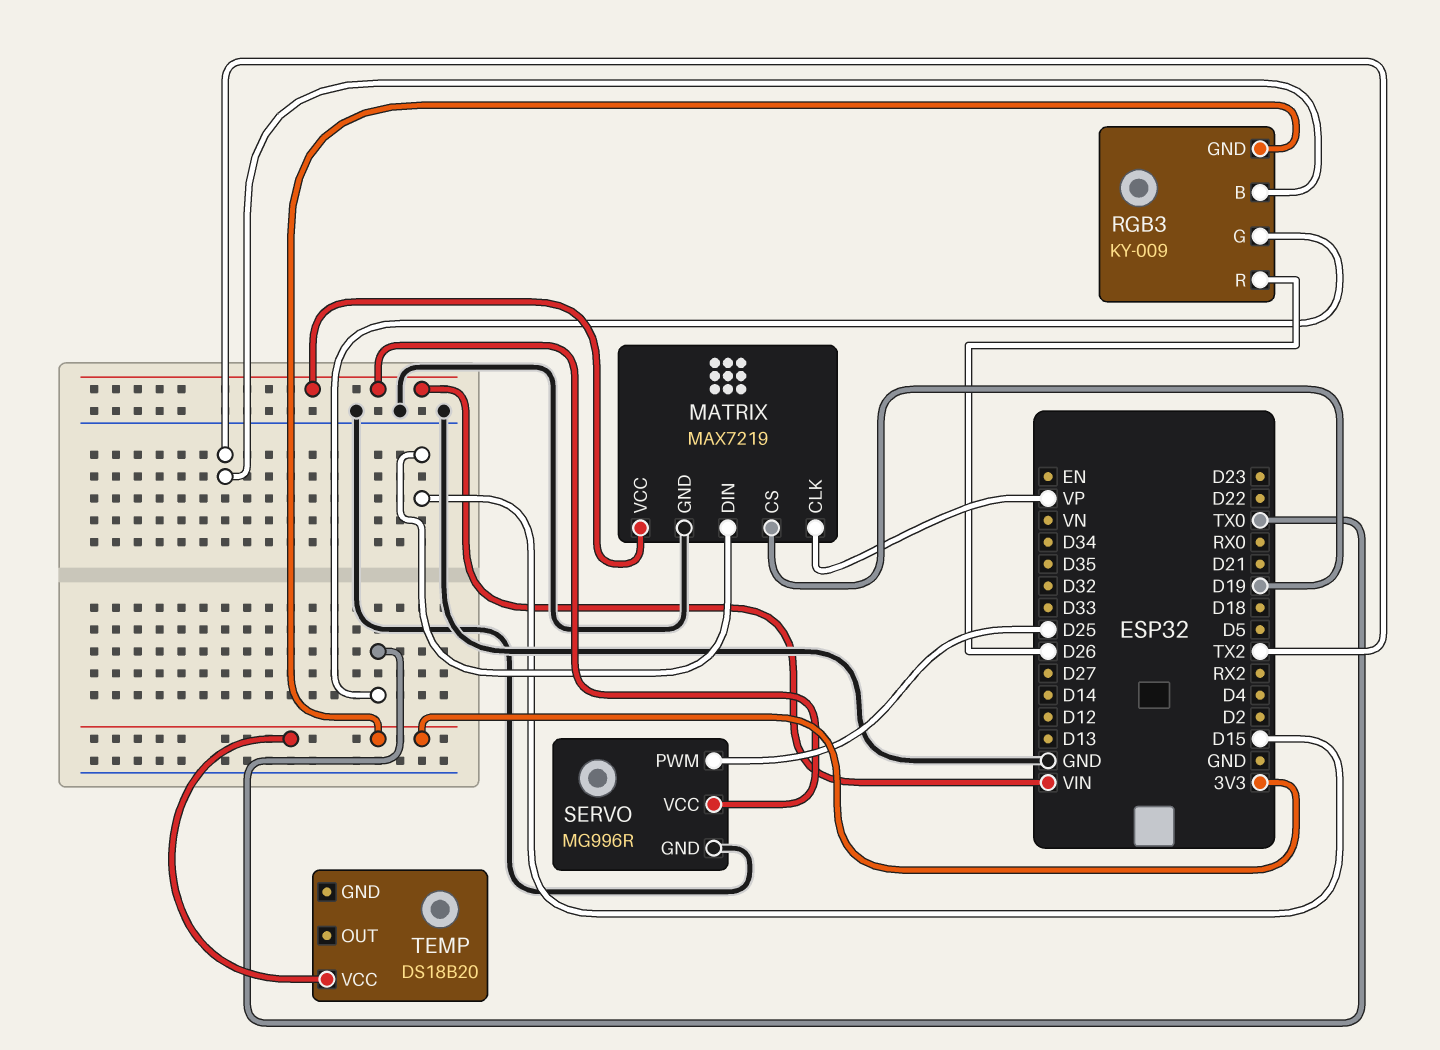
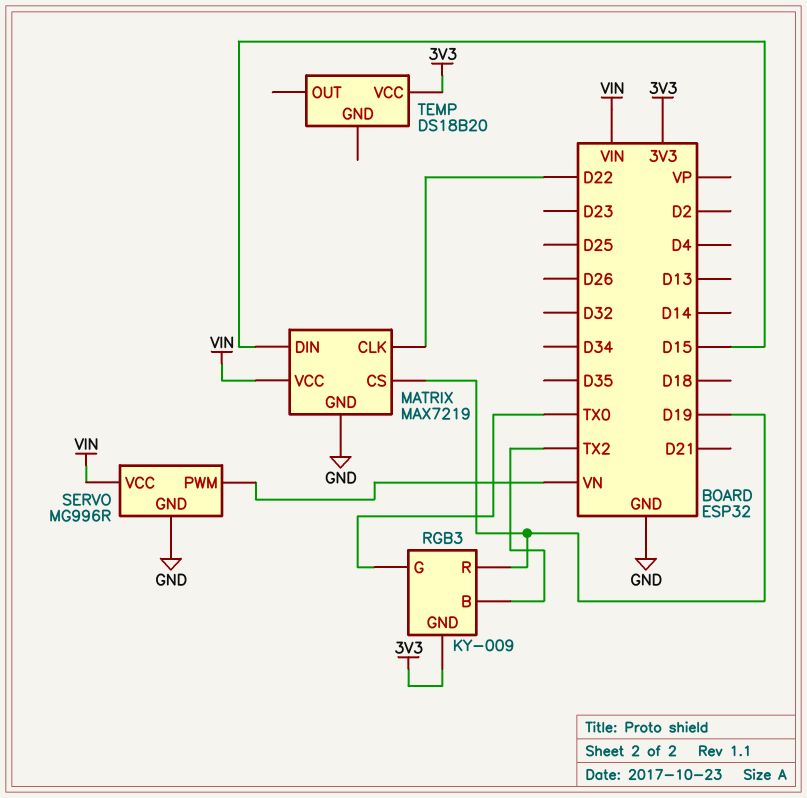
MATRIX pin CLK: VP -> D22
RGB3 pin R: D26 -> D19
SERVO pin PWM: D25 -> VN

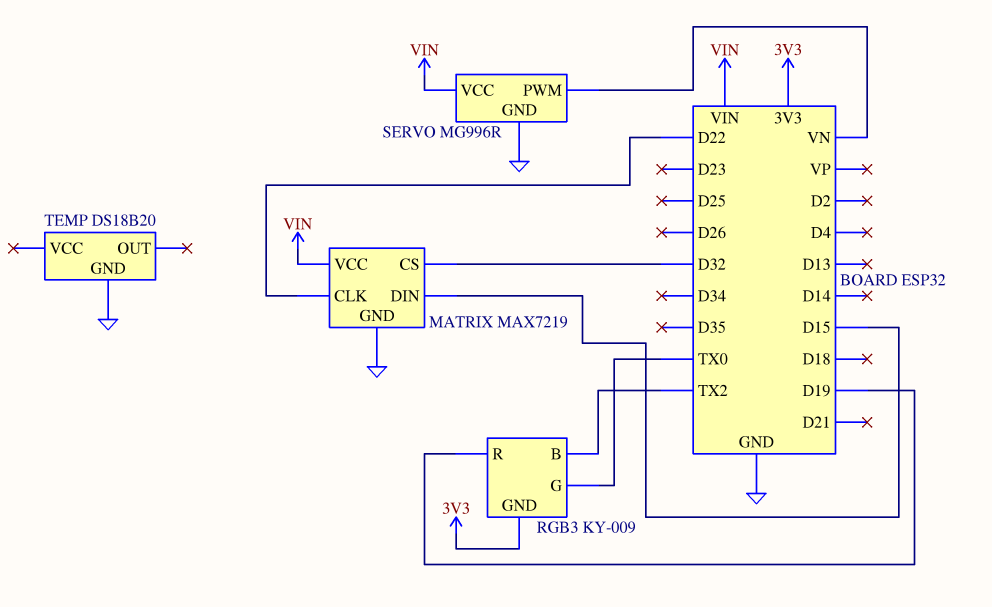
MATRIX pin CS: D19 -> D32
TEMP pin GND: none -> GND
TEMP pin VCC: 3V3 -> none

